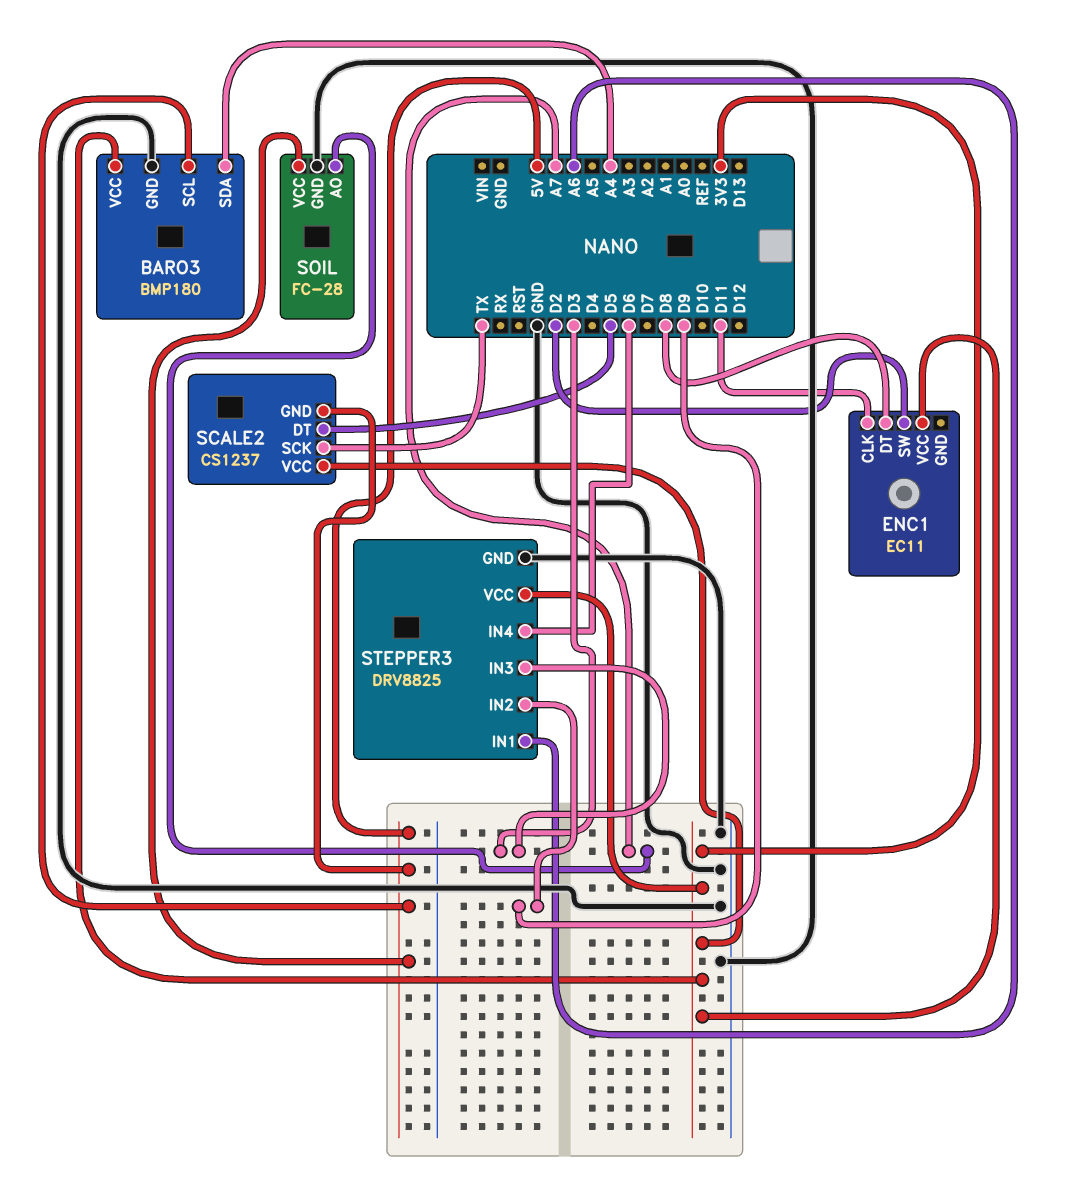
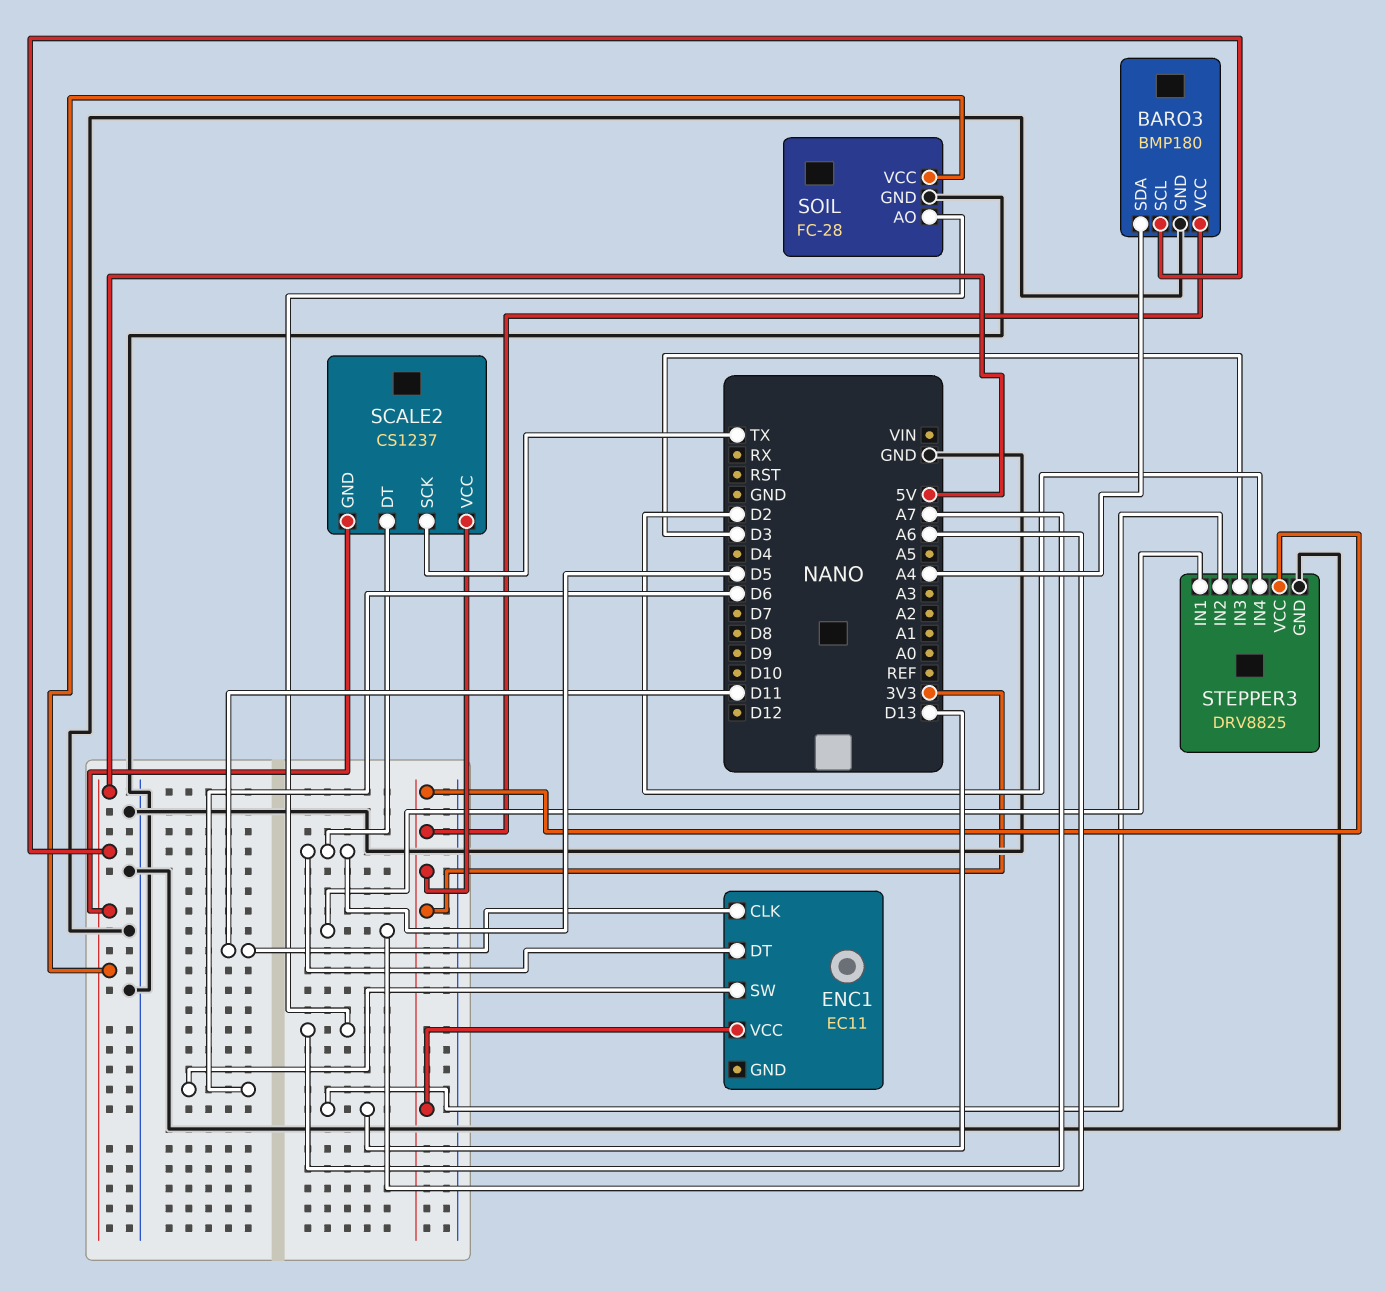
ENC1 pin DT: D8 -> D5
ENC1 pin SW: D2 -> D6
STEPPER3 pin IN2: D9 -> D13
STEPPER3 pin IN4: D6 -> D2

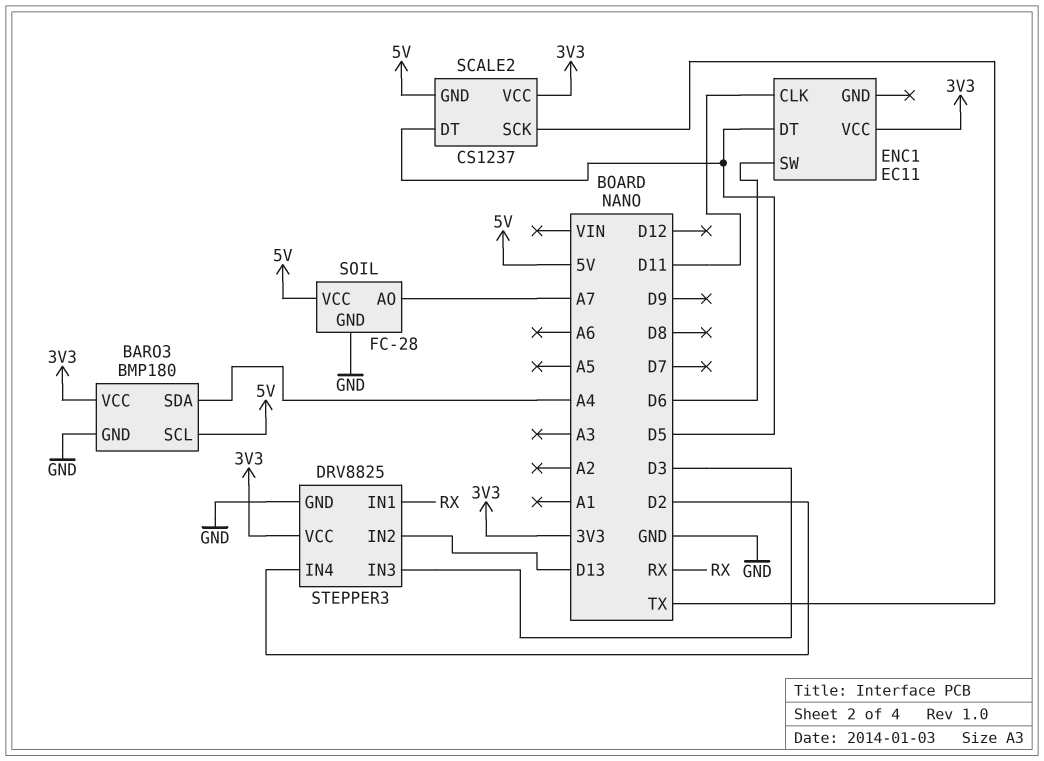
STEPPER3 pin IN1: A6 -> RX

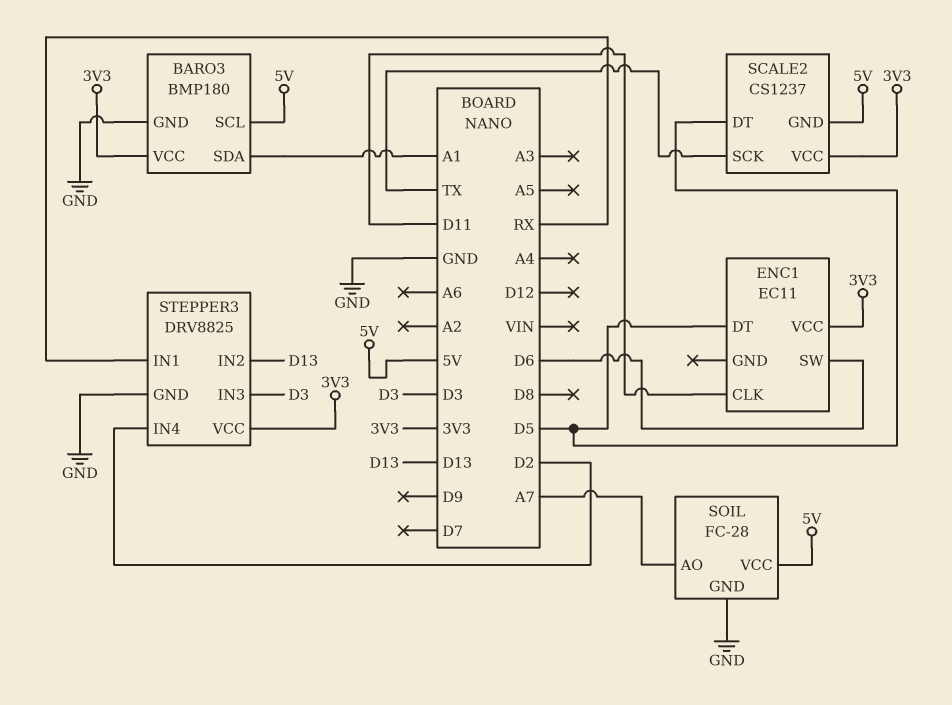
BARO3 pin SDA: A4 -> A1

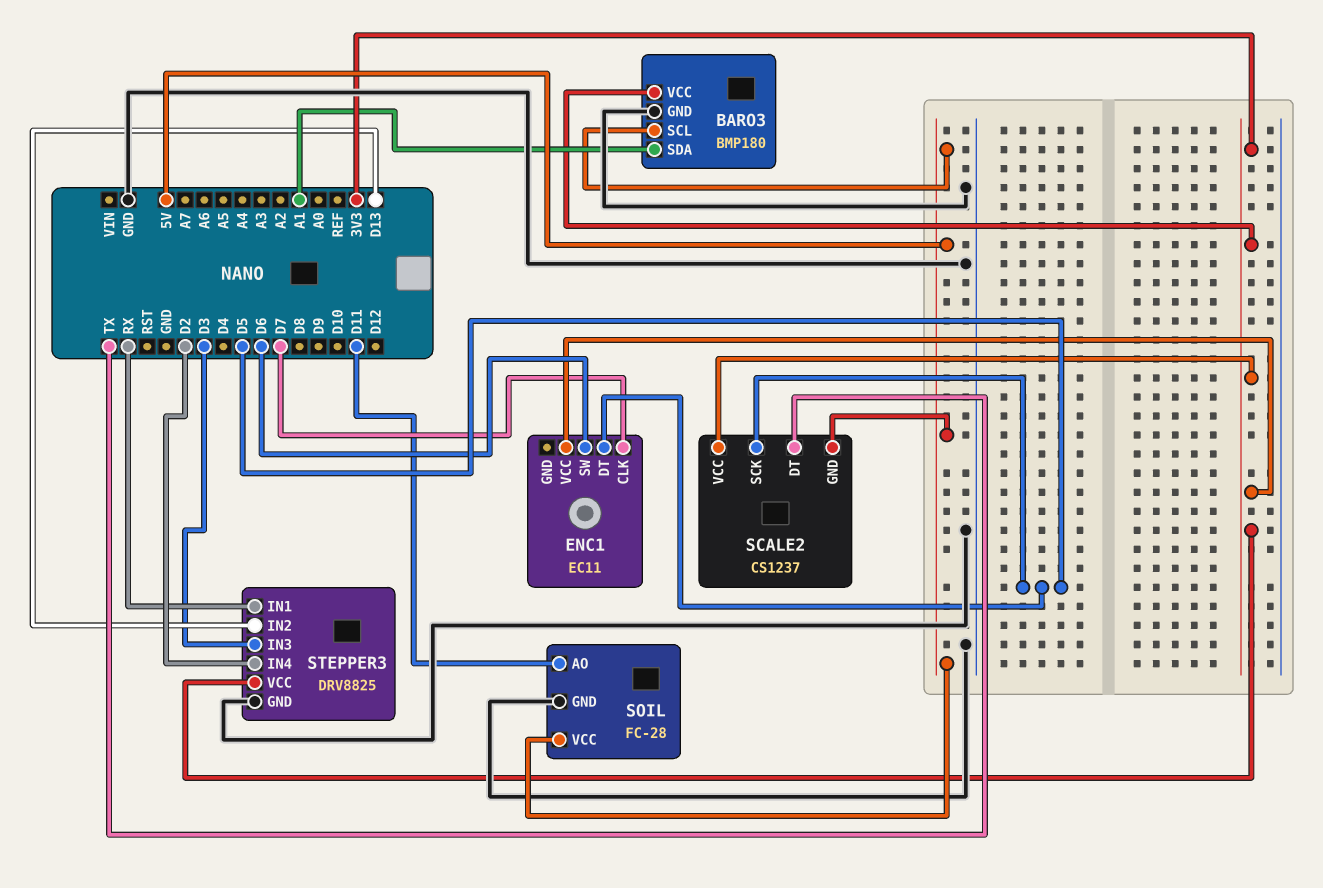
ENC1 pin CLK: D11 -> D7
SCALE2 pin DT: D5 -> TX
SCALE2 pin SCK: TX -> D5
SOIL pin AO: A7 -> D11

